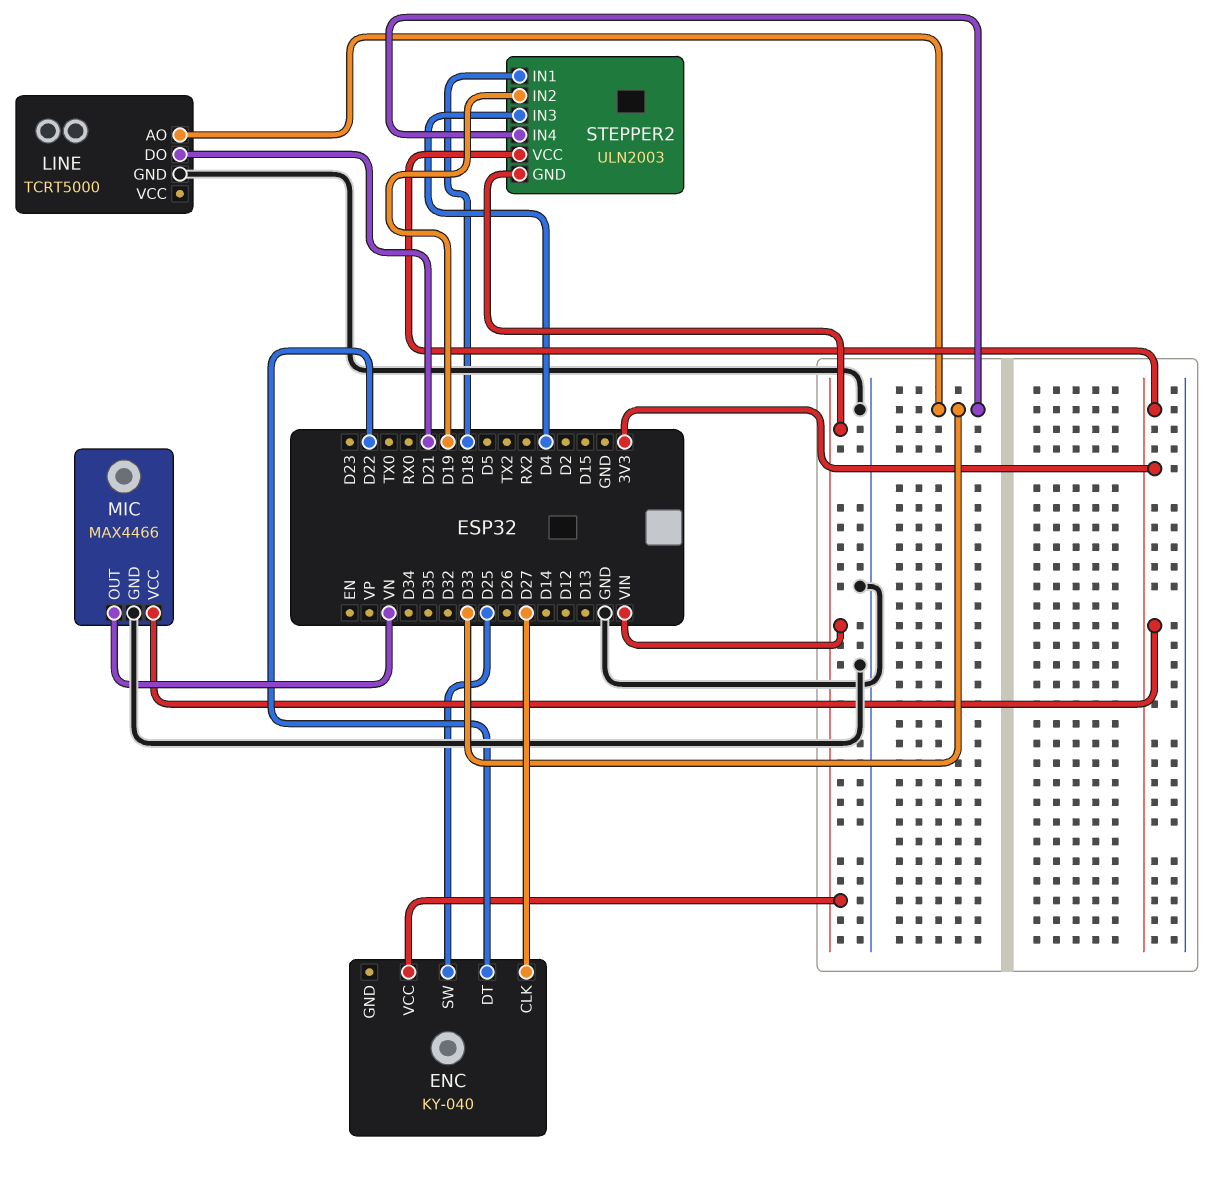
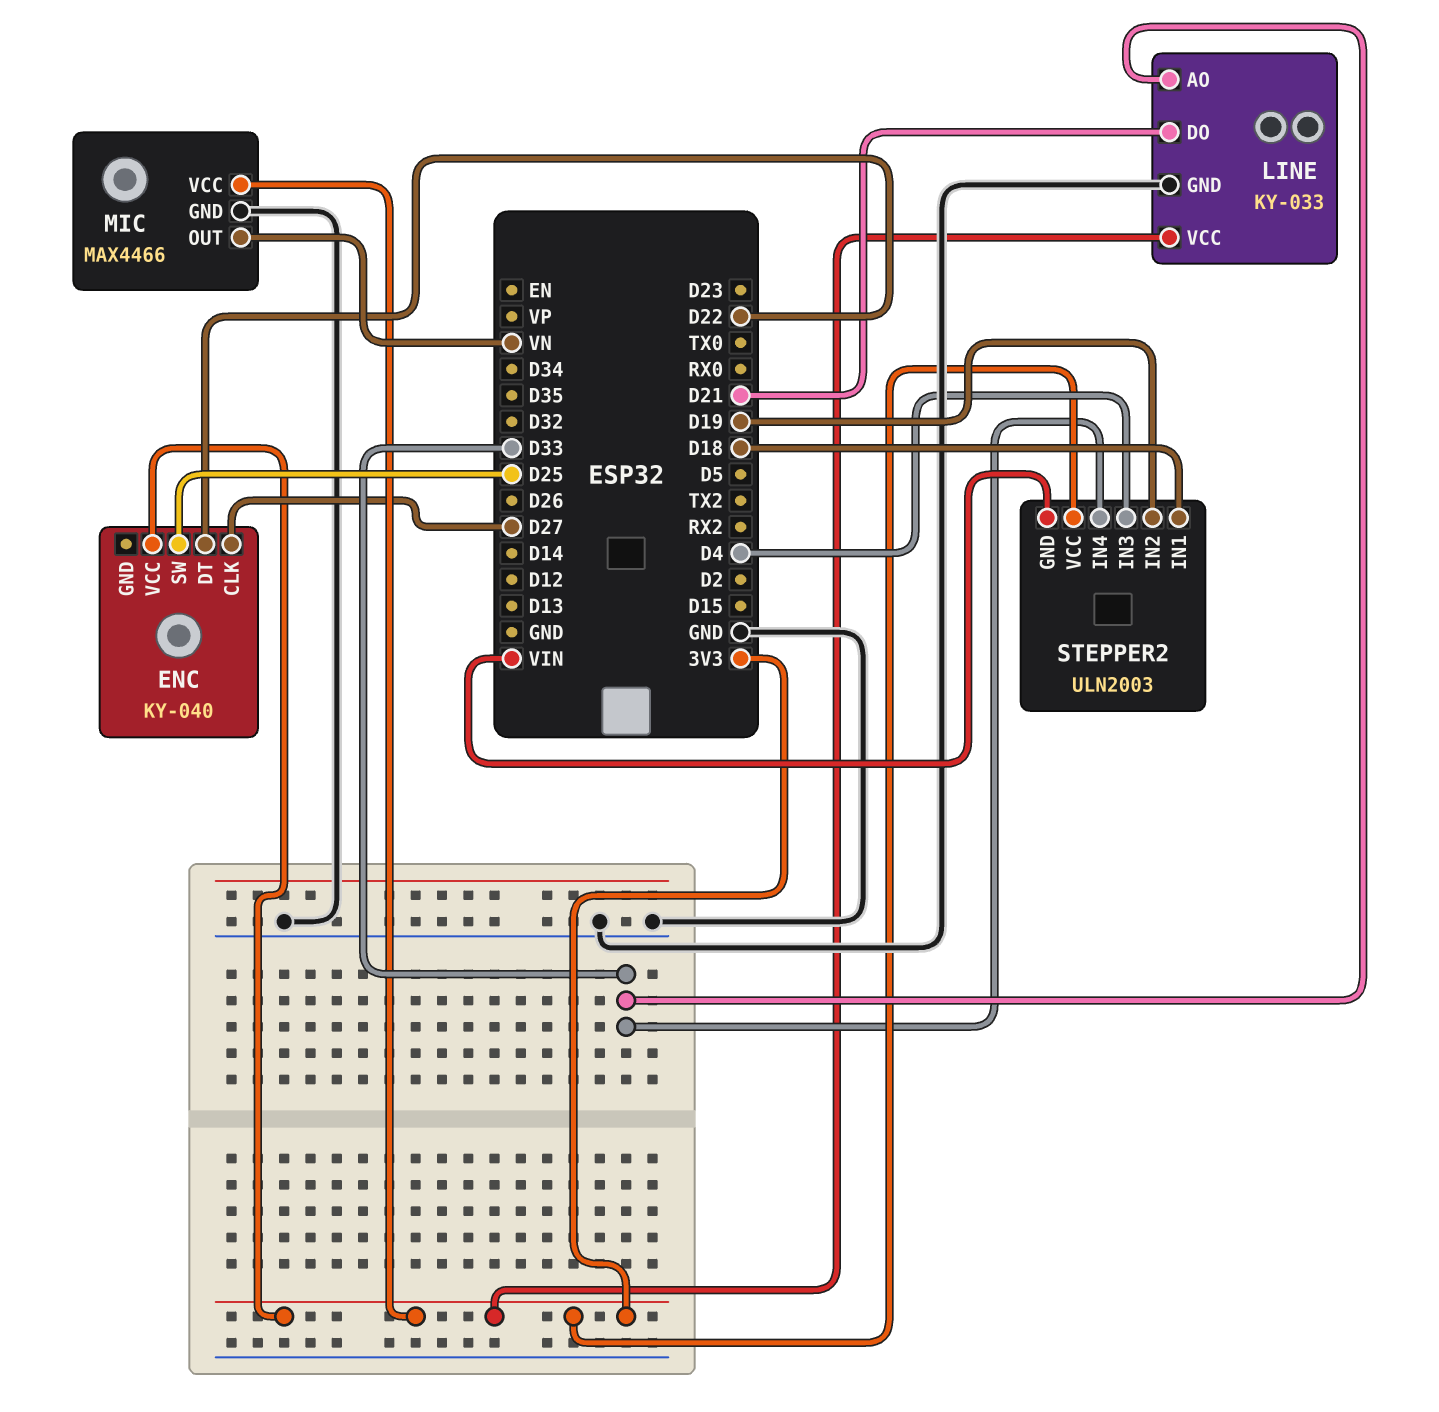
ENC pin VCC: VIN -> 3V3
LINE: TCRT5000 -> KY-033
LINE pin VCC: none -> 3V3

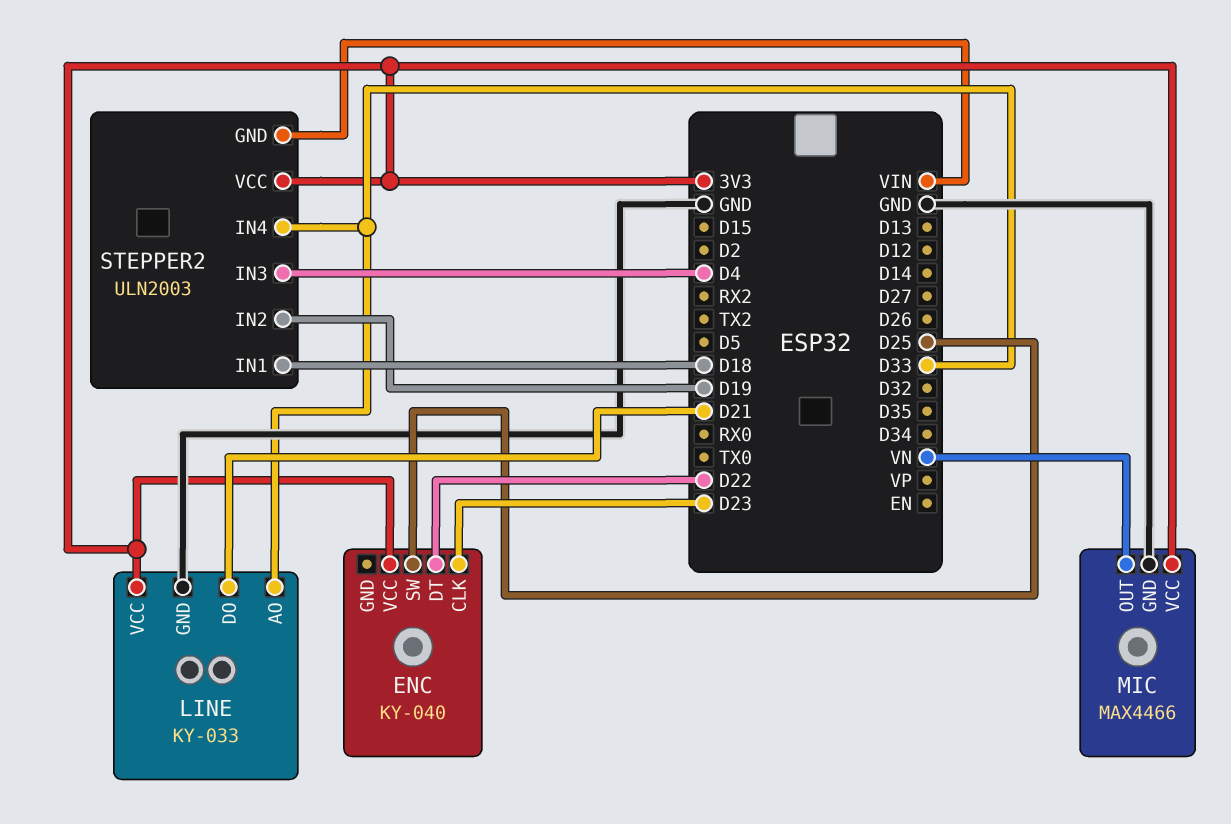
ENC pin CLK: D27 -> D23

